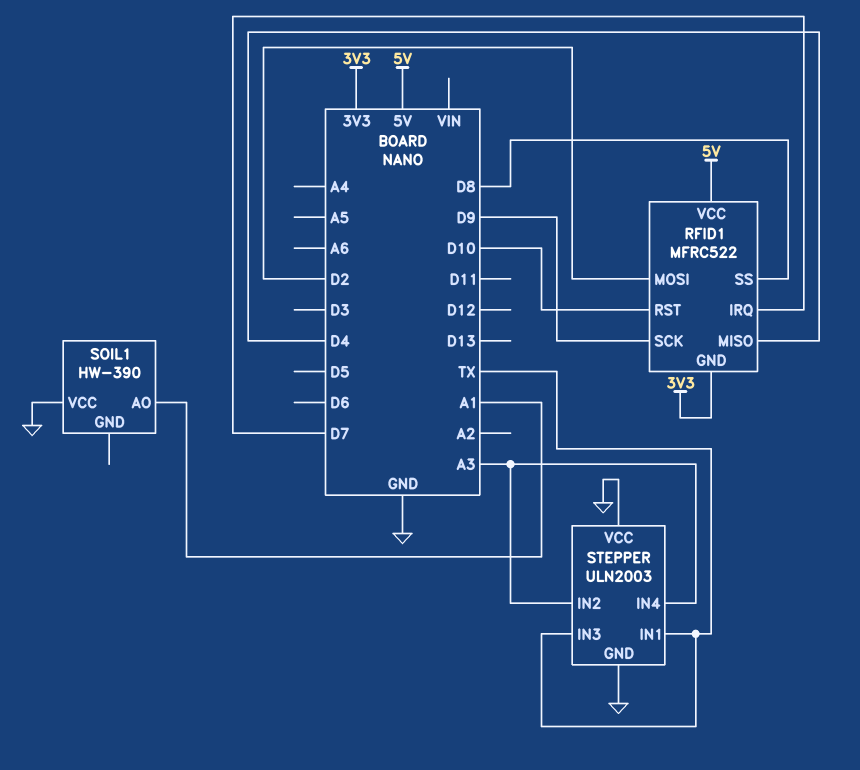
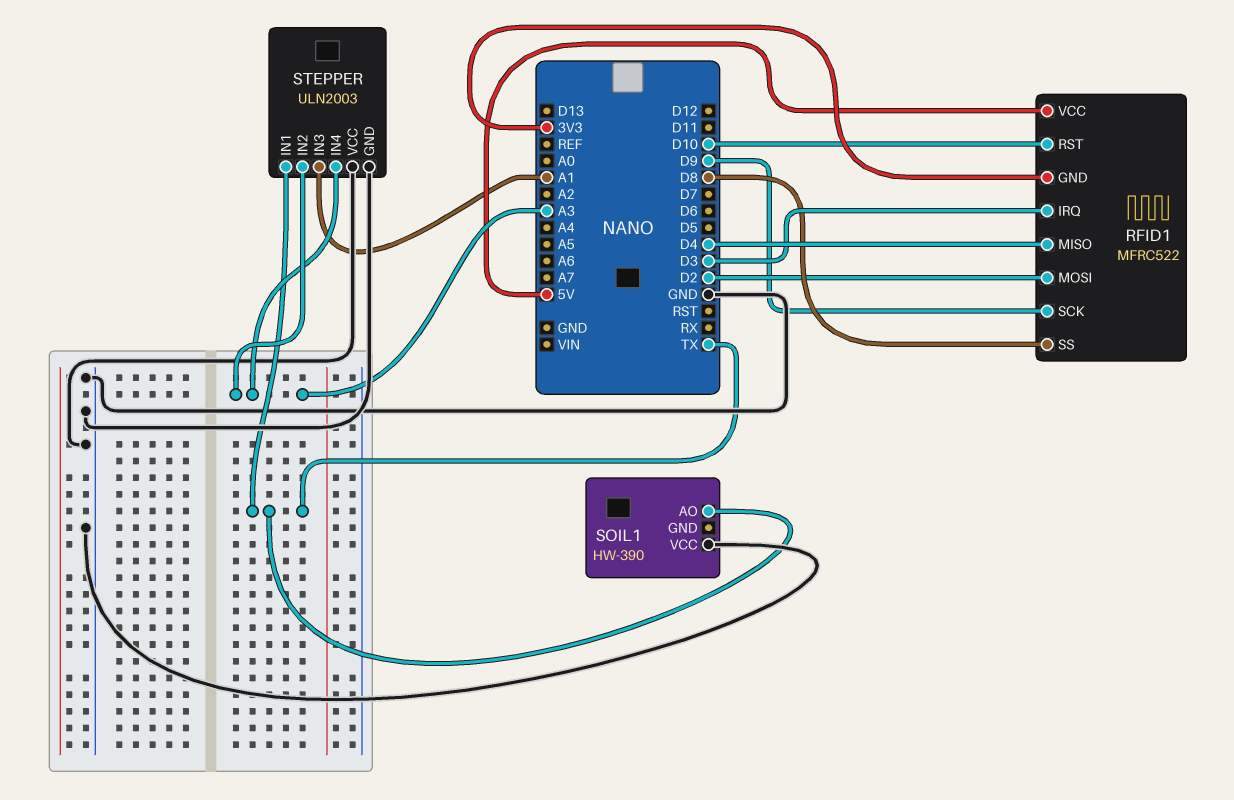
RFID1 pin IRQ: D7 -> D3
SOIL1 pin AO: A1 -> TX
STEPPER pin IN3: TX -> A1

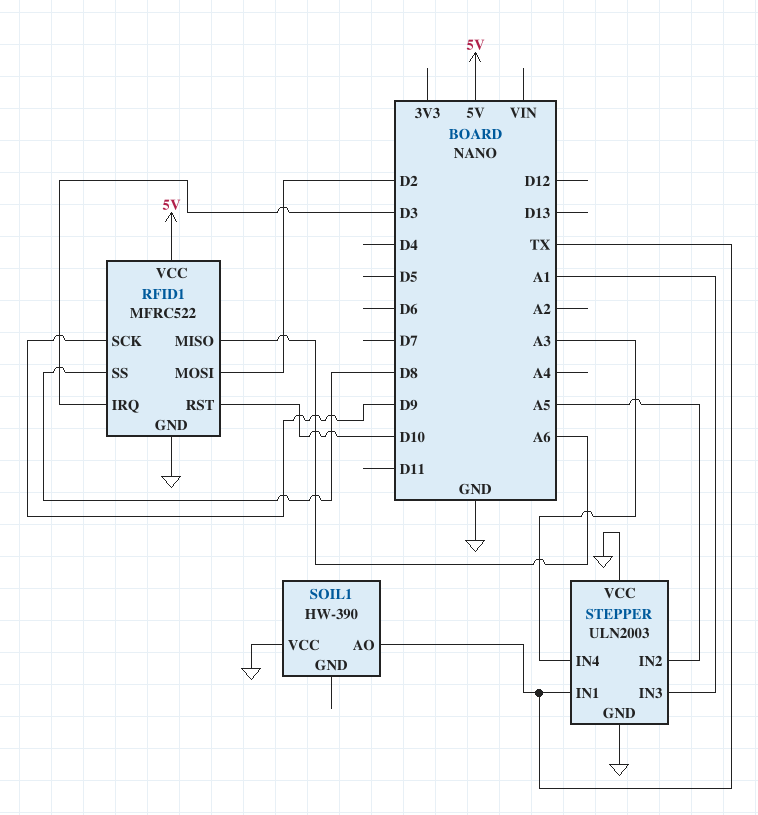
RFID1 pin GND: 3V3 -> GND
RFID1 pin MISO: D4 -> A6
STEPPER pin IN2: A3 -> A5

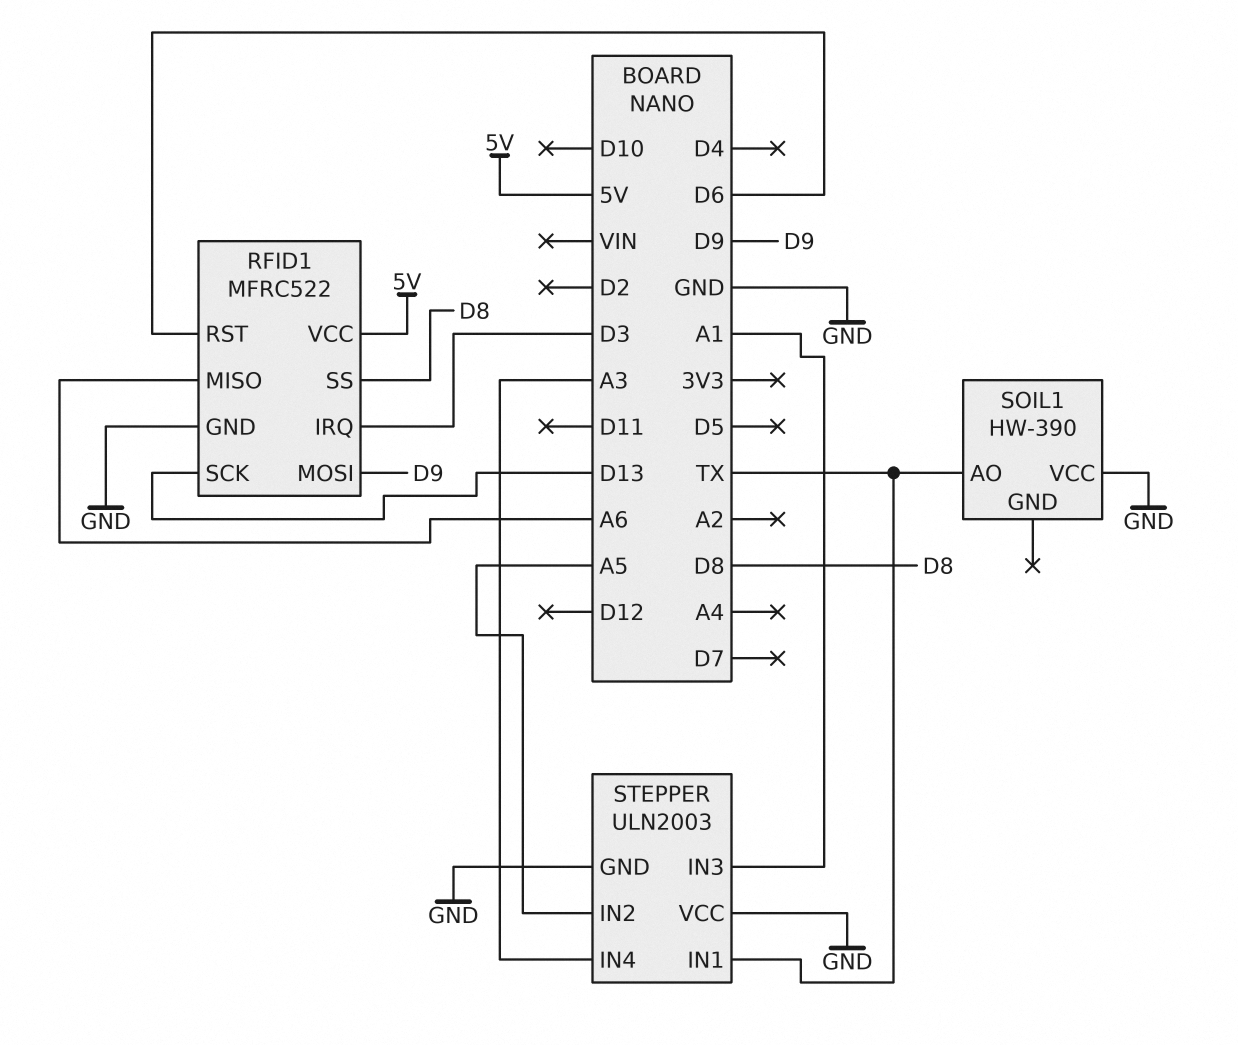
RFID1 pin MOSI: D2 -> D9
RFID1 pin RST: D10 -> D6
RFID1 pin SCK: D9 -> D13

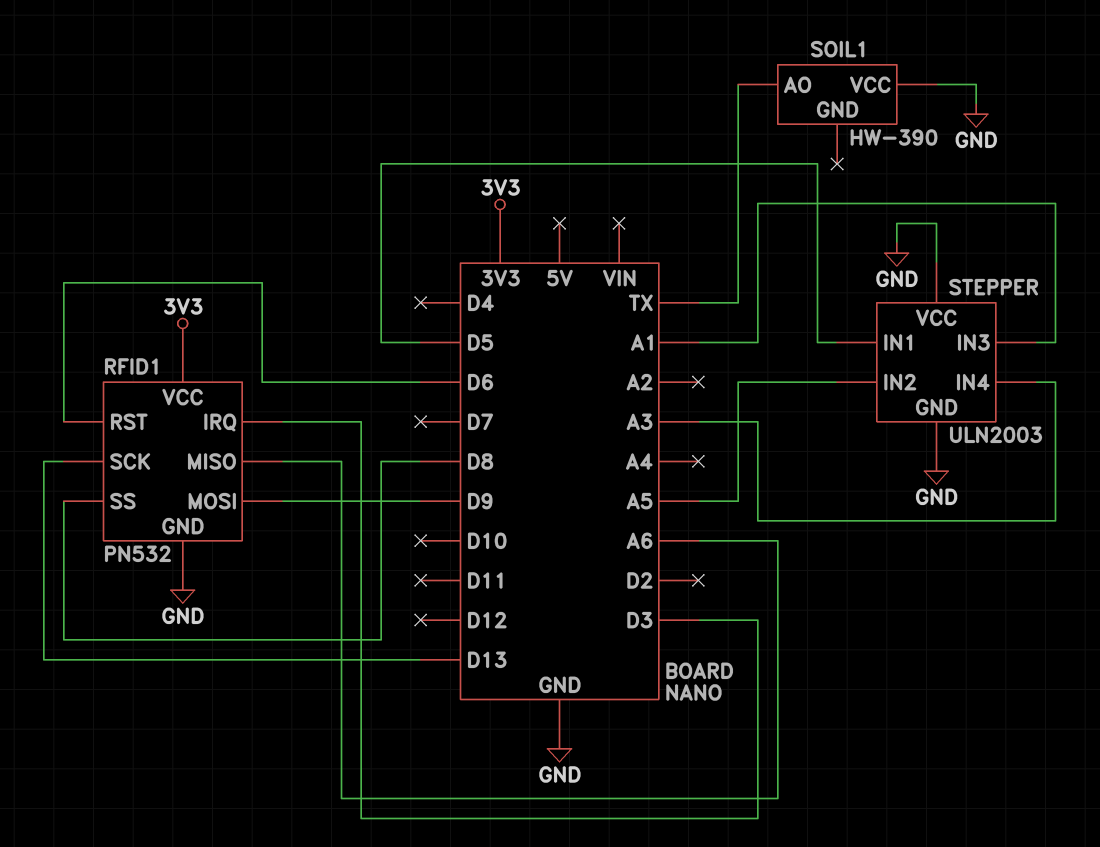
RFID1: MFRC522 -> PN532
RFID1 pin VCC: 5V -> 3V3
STEPPER pin IN1: TX -> D5

